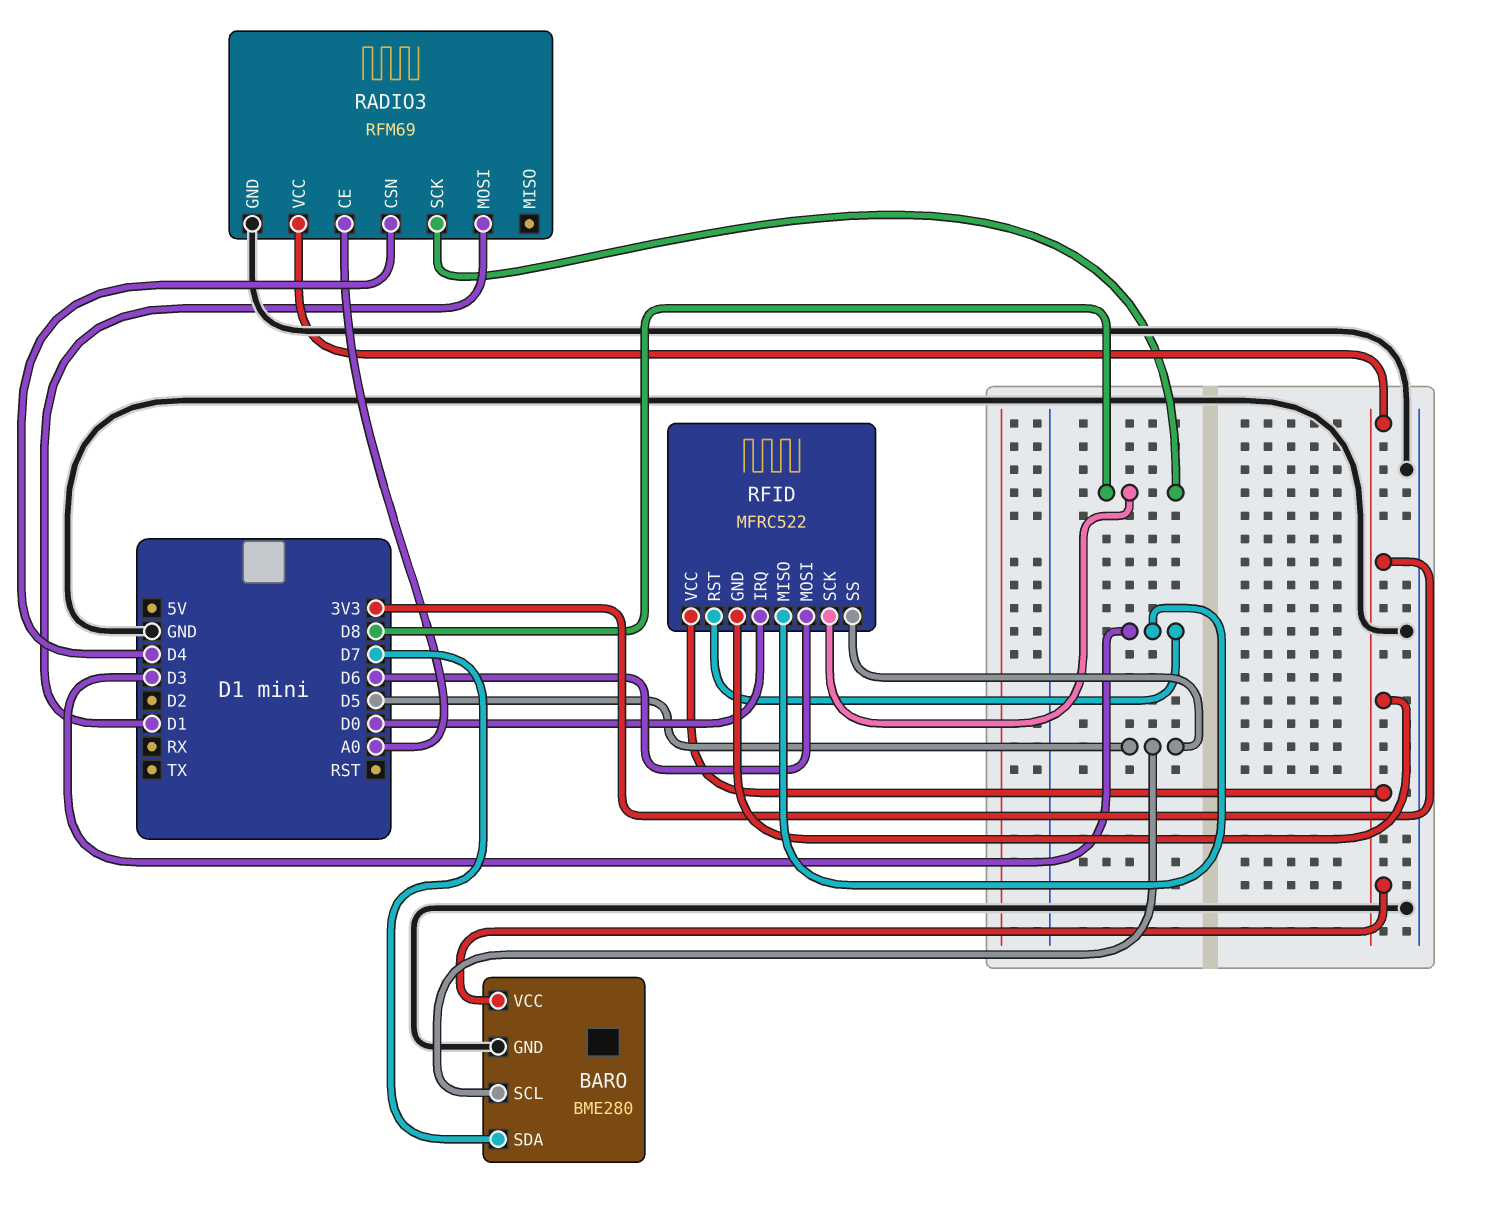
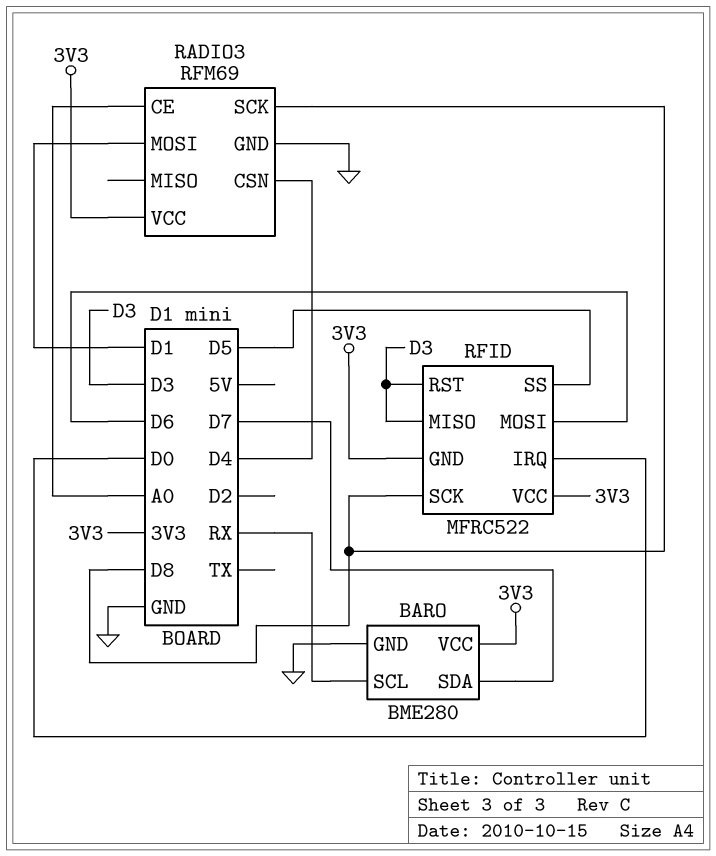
BARO pin SCL: D5 -> RX

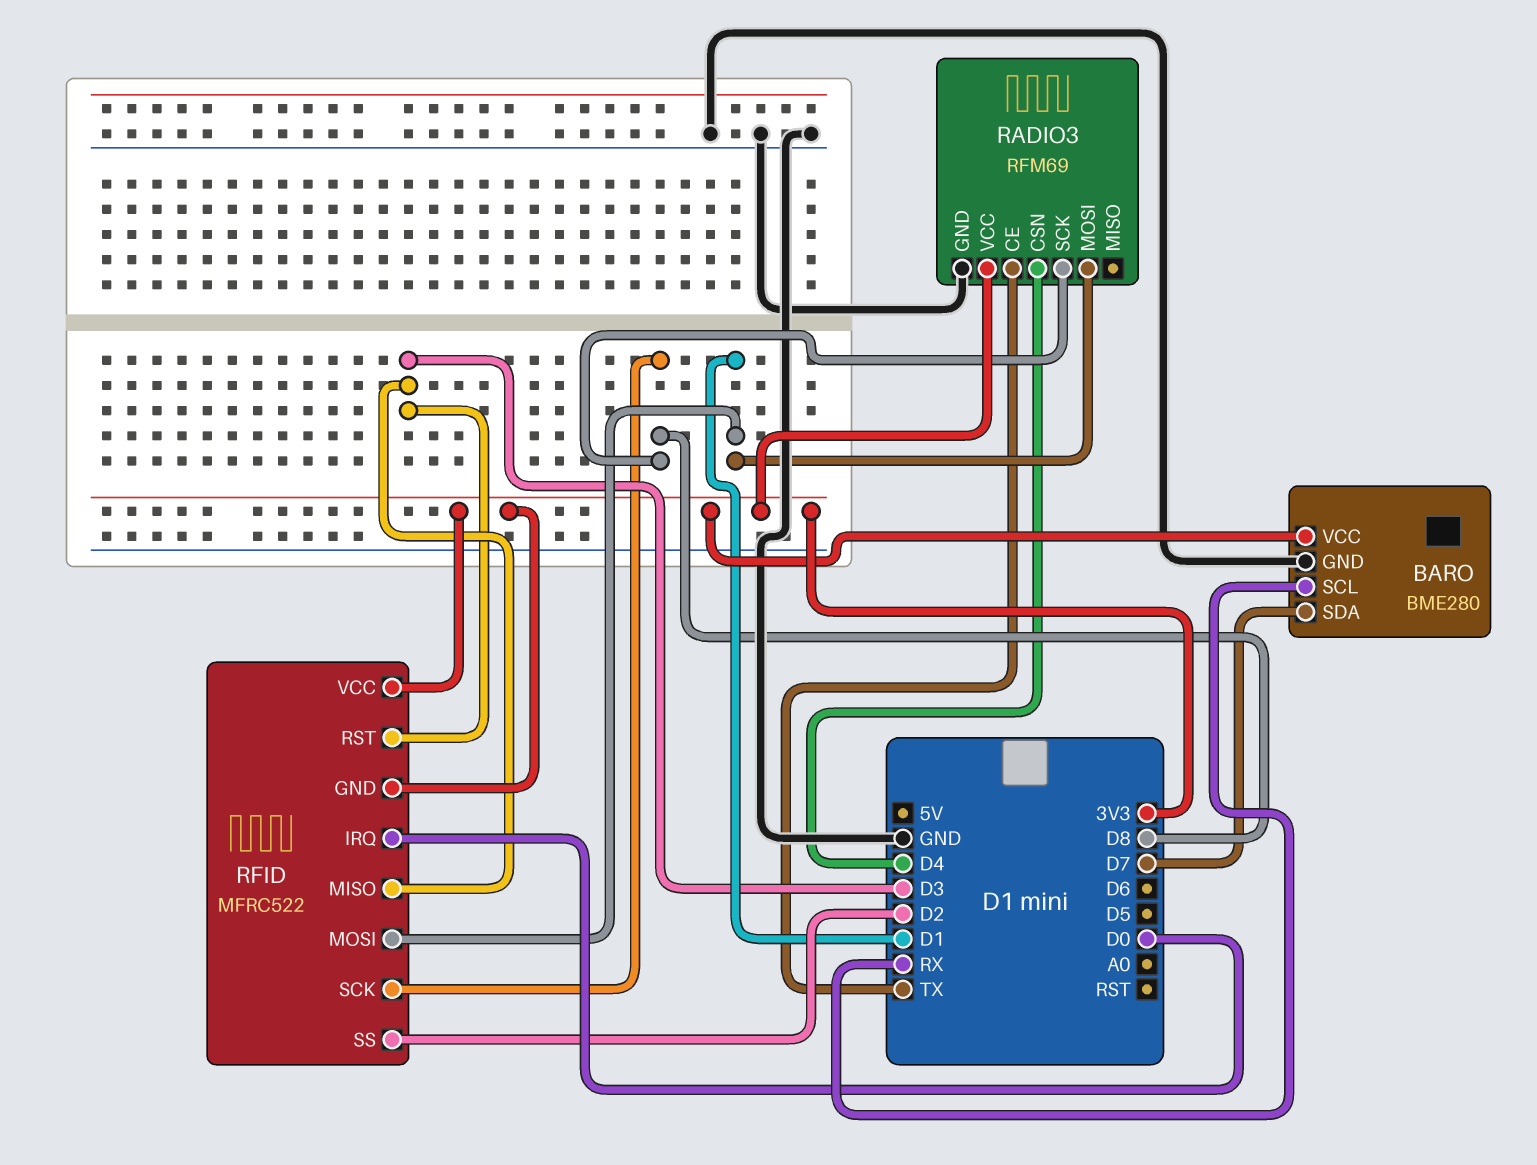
RADIO3 pin CE: A0 -> TX
RFID pin MOSI: D6 -> D1
RFID pin SS: D5 -> D2

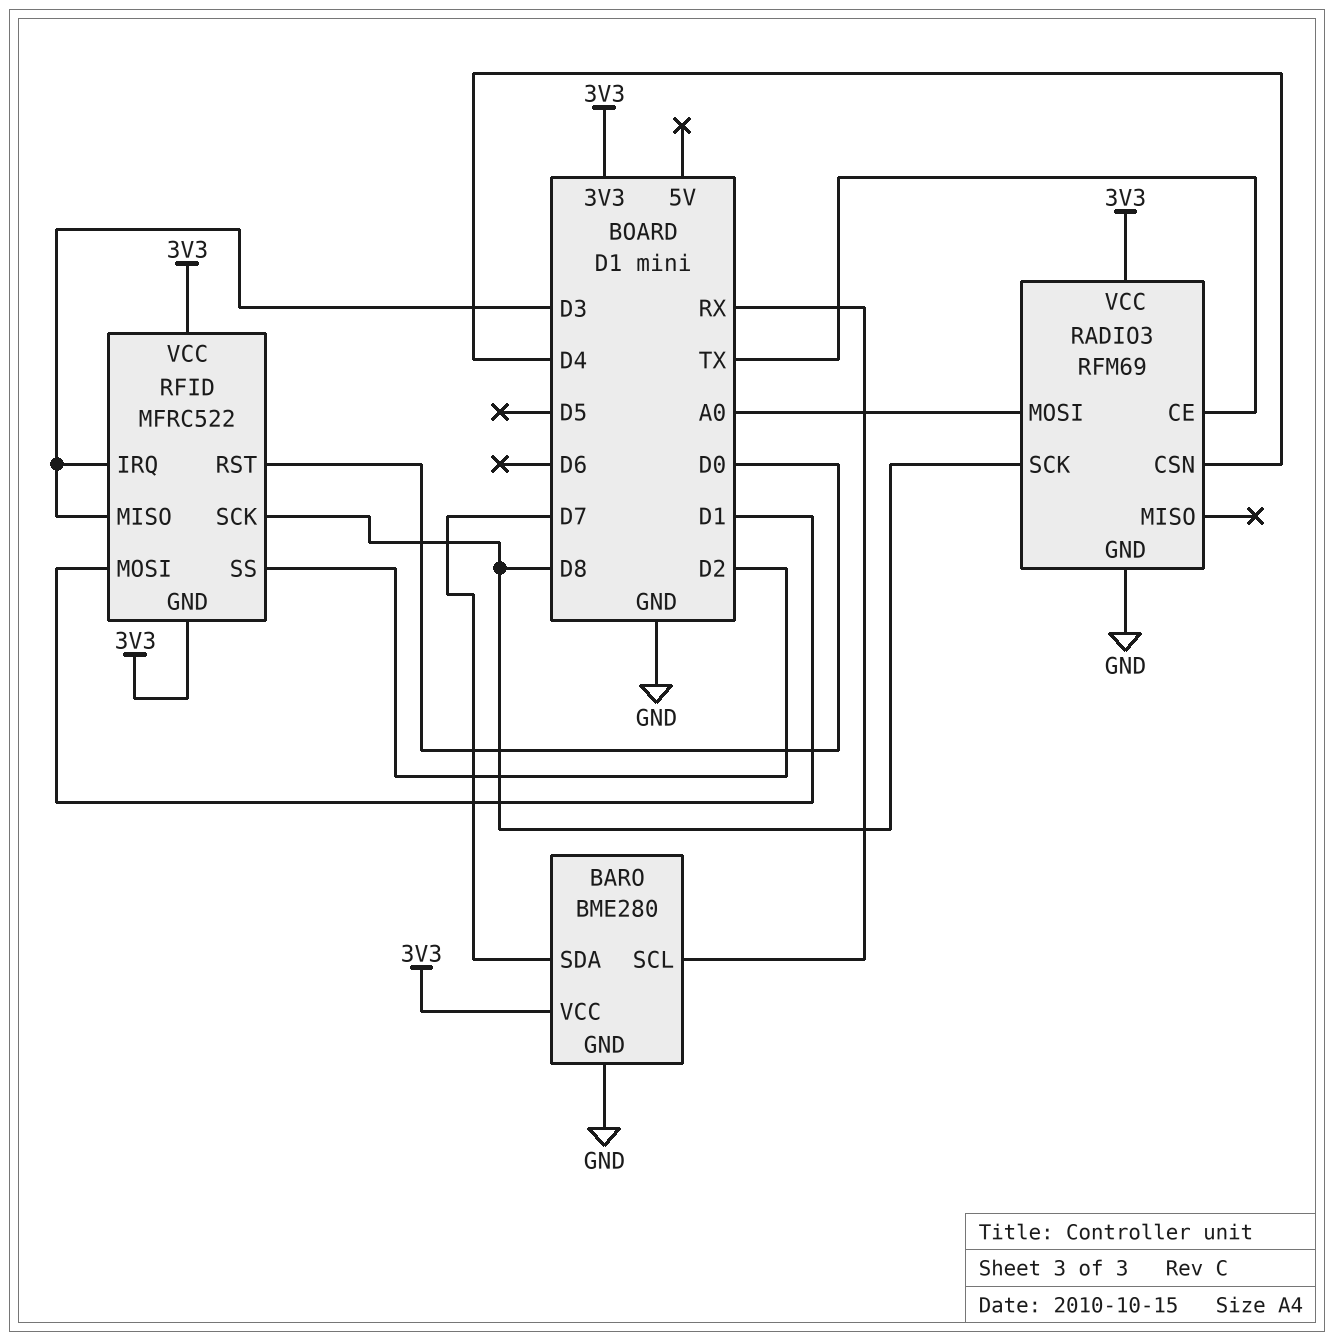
RADIO3 pin MOSI: D1 -> A0
RFID pin IRQ: D0 -> D3
RFID pin RST: D3 -> D0

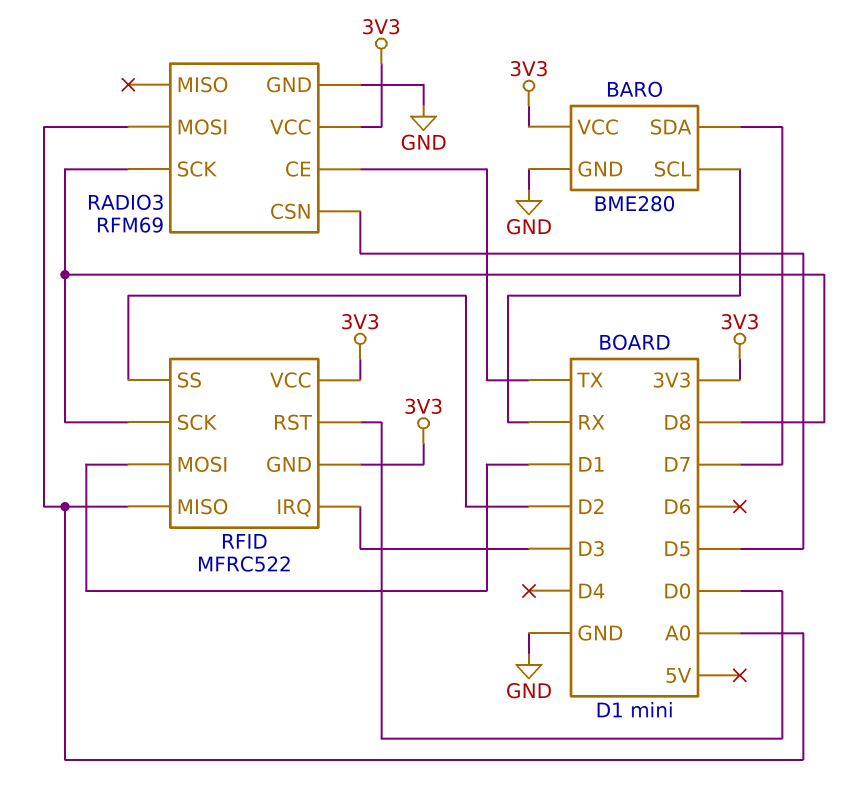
RADIO3 pin CSN: D4 -> D5
RFID pin MISO: D3 -> A0

